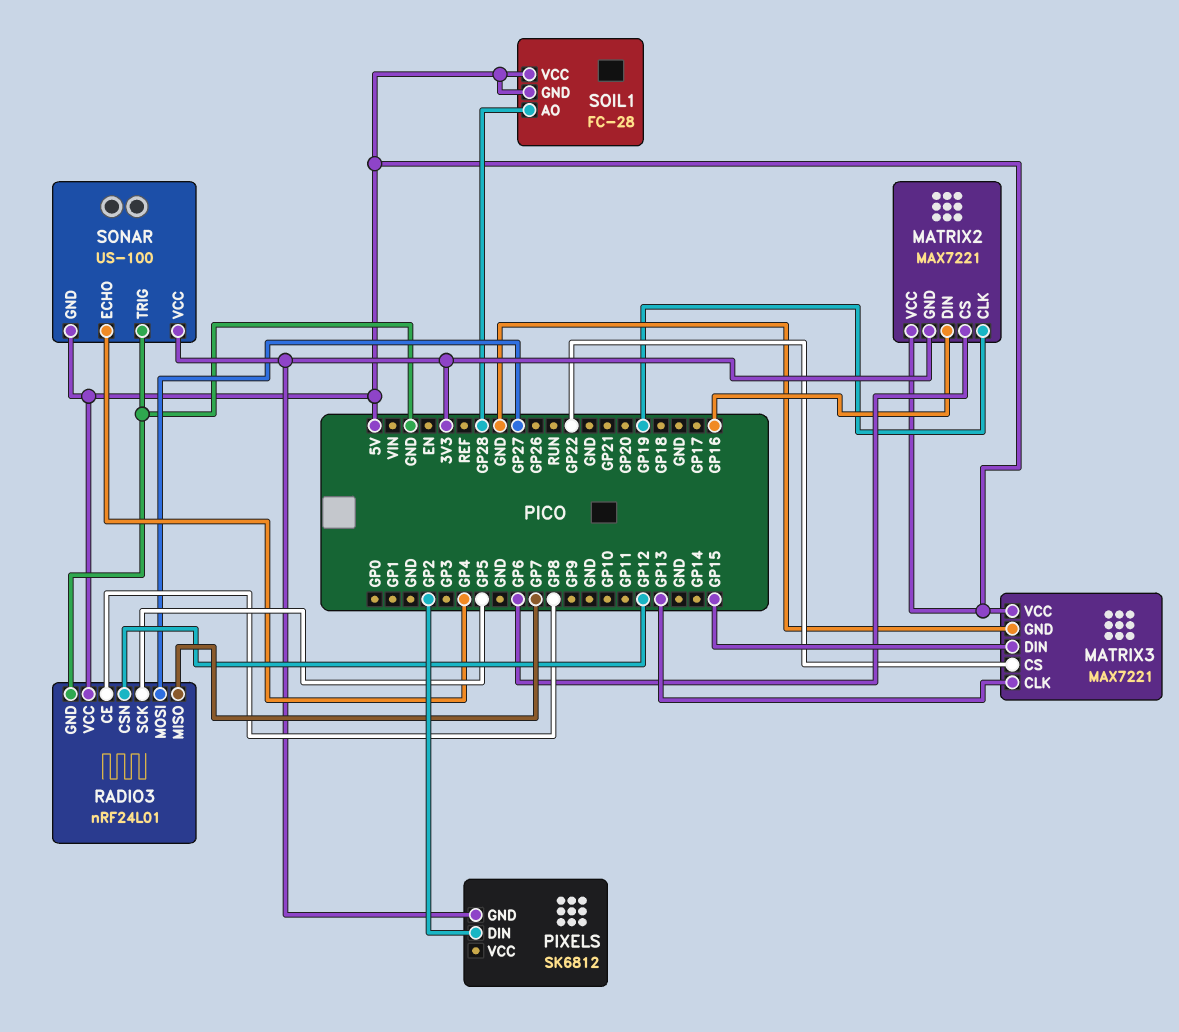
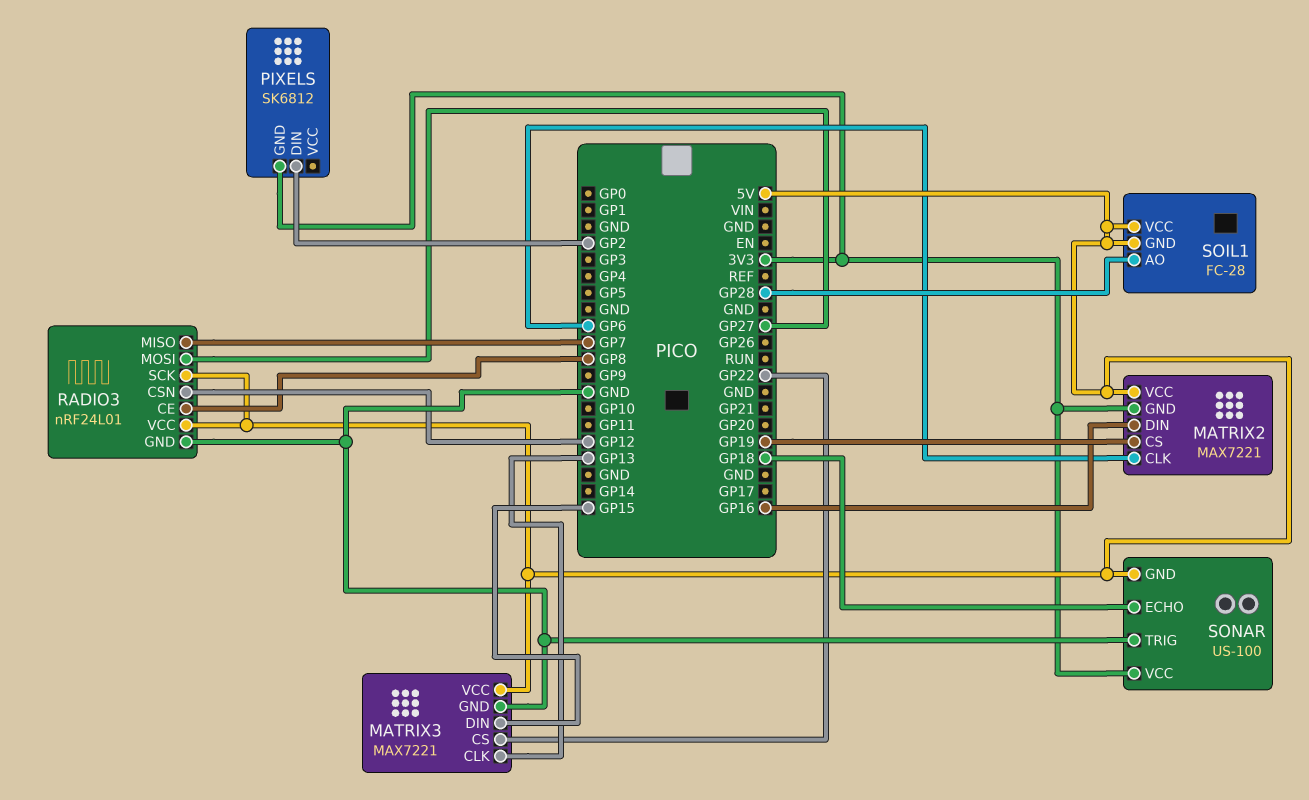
MATRIX2 pin CLK: GP19 -> GP6
MATRIX2 pin CS: GP6 -> GP19
RADIO3 pin SCK: GP5 -> 5V
SONAR pin ECHO: GP4 -> GP18

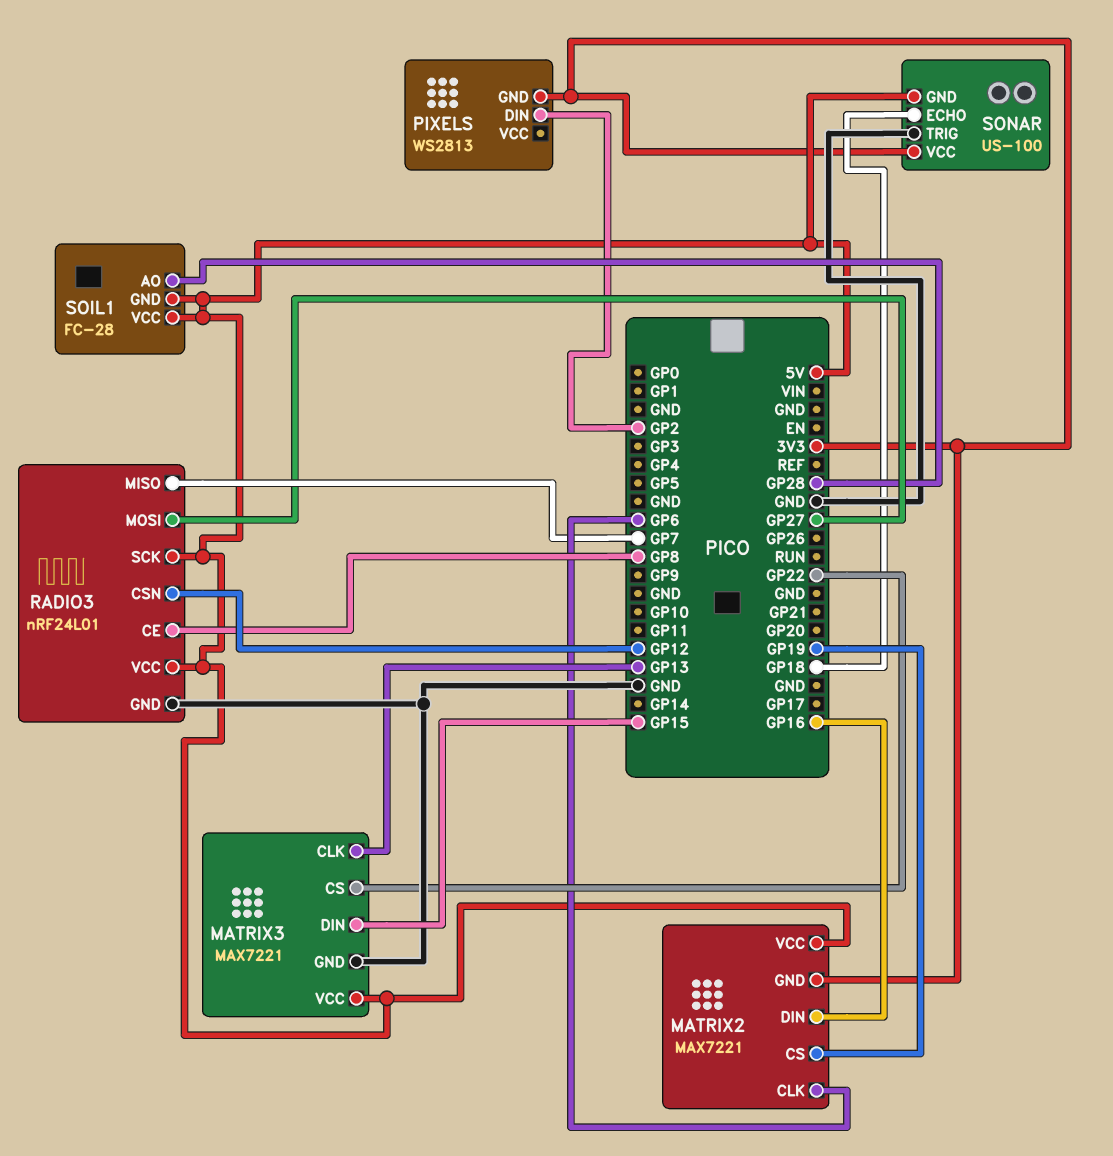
PIXELS: SK6812 -> WS2813

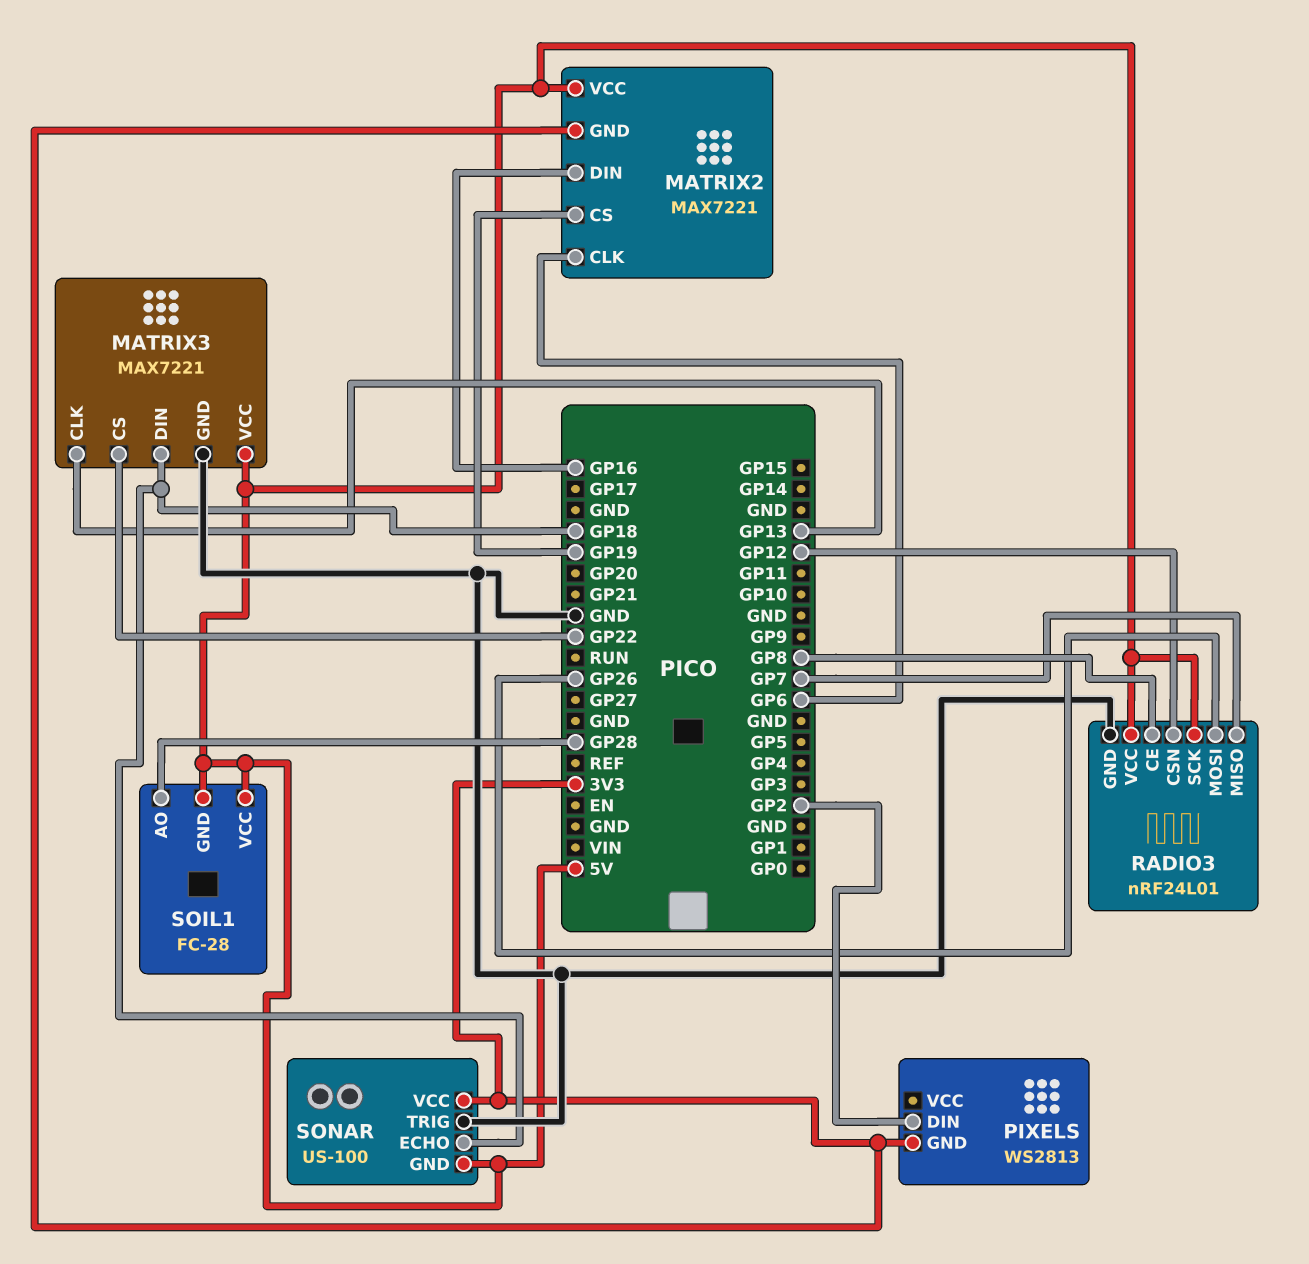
MATRIX3 pin DIN: GP15 -> GP18
RADIO3 pin MOSI: GP27 -> GP26

